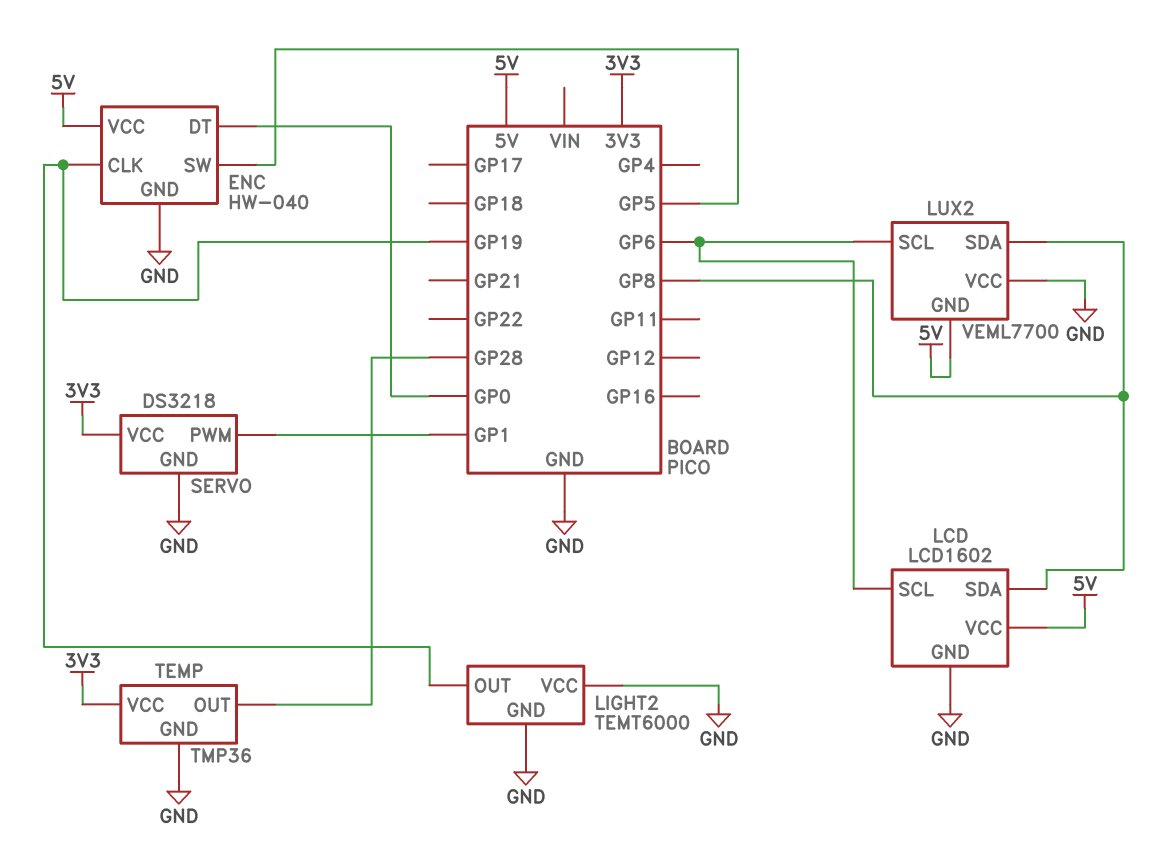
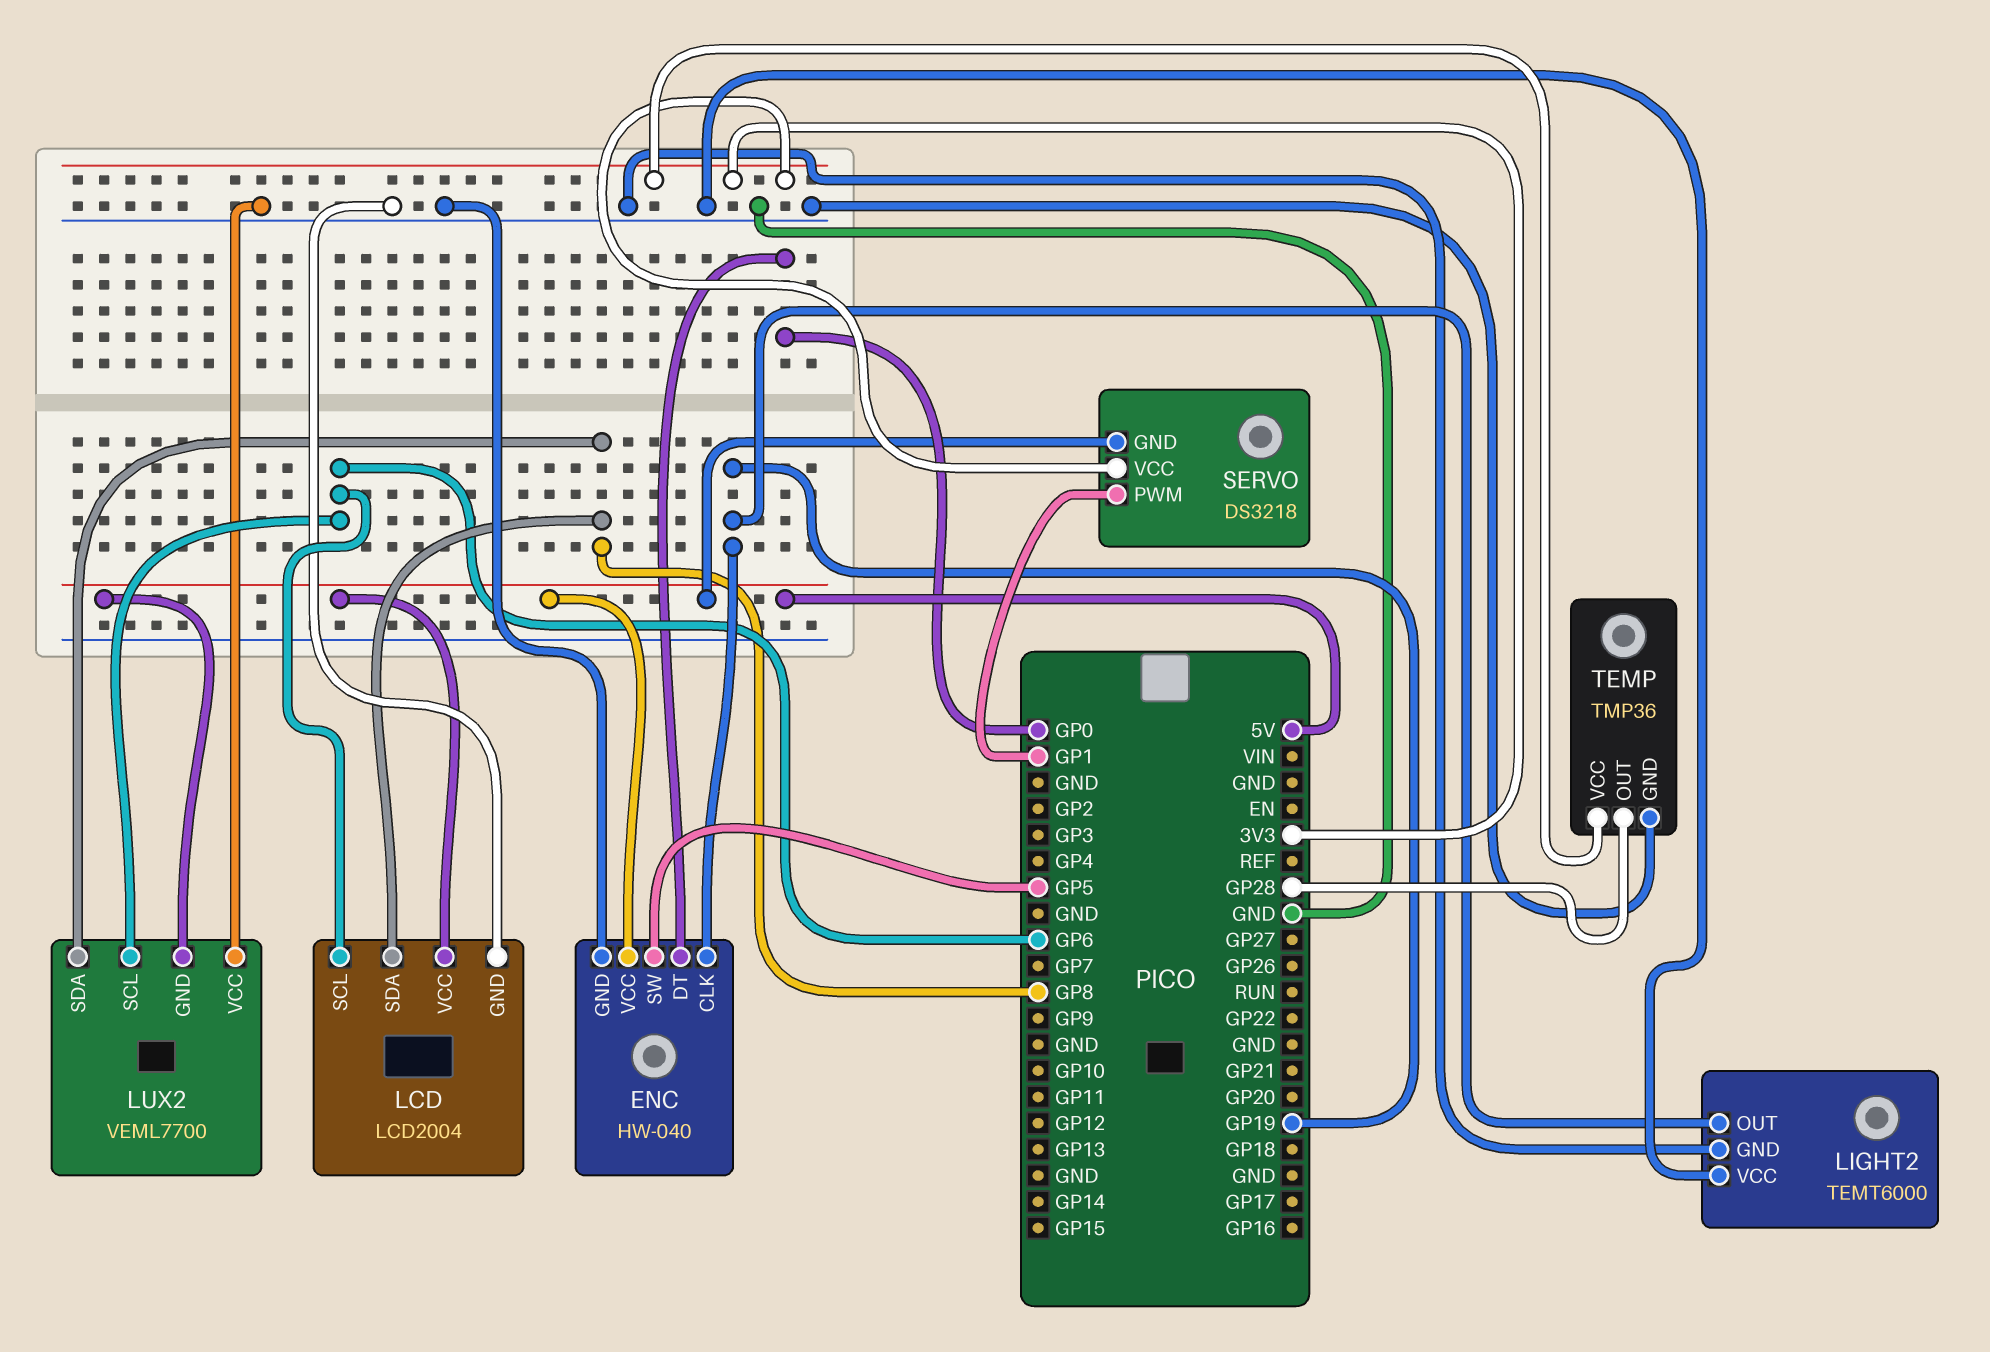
LCD: LCD1602 -> LCD2004
SERVO pin GND: GND -> 5V

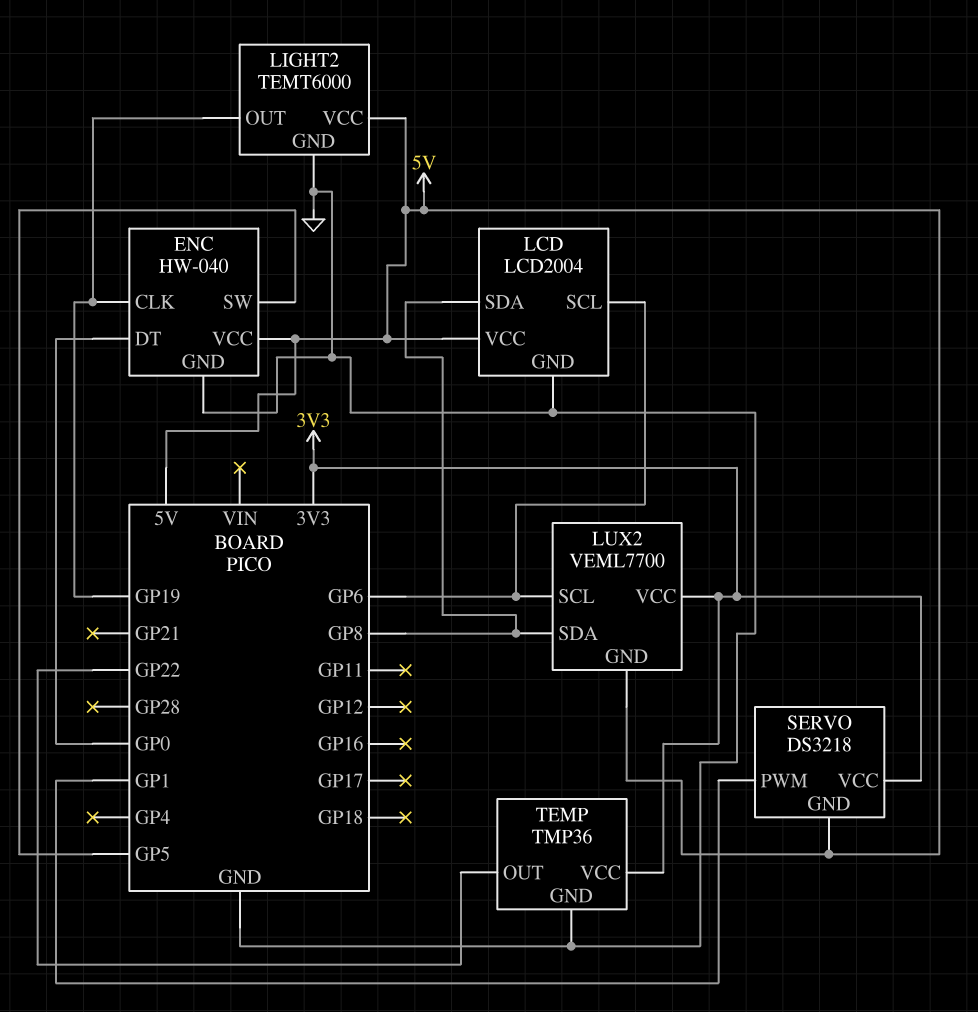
LIGHT2 pin VCC: GND -> 5V
LUX2 pin VCC: GND -> 3V3
TEMP pin OUT: GP28 -> GP22

